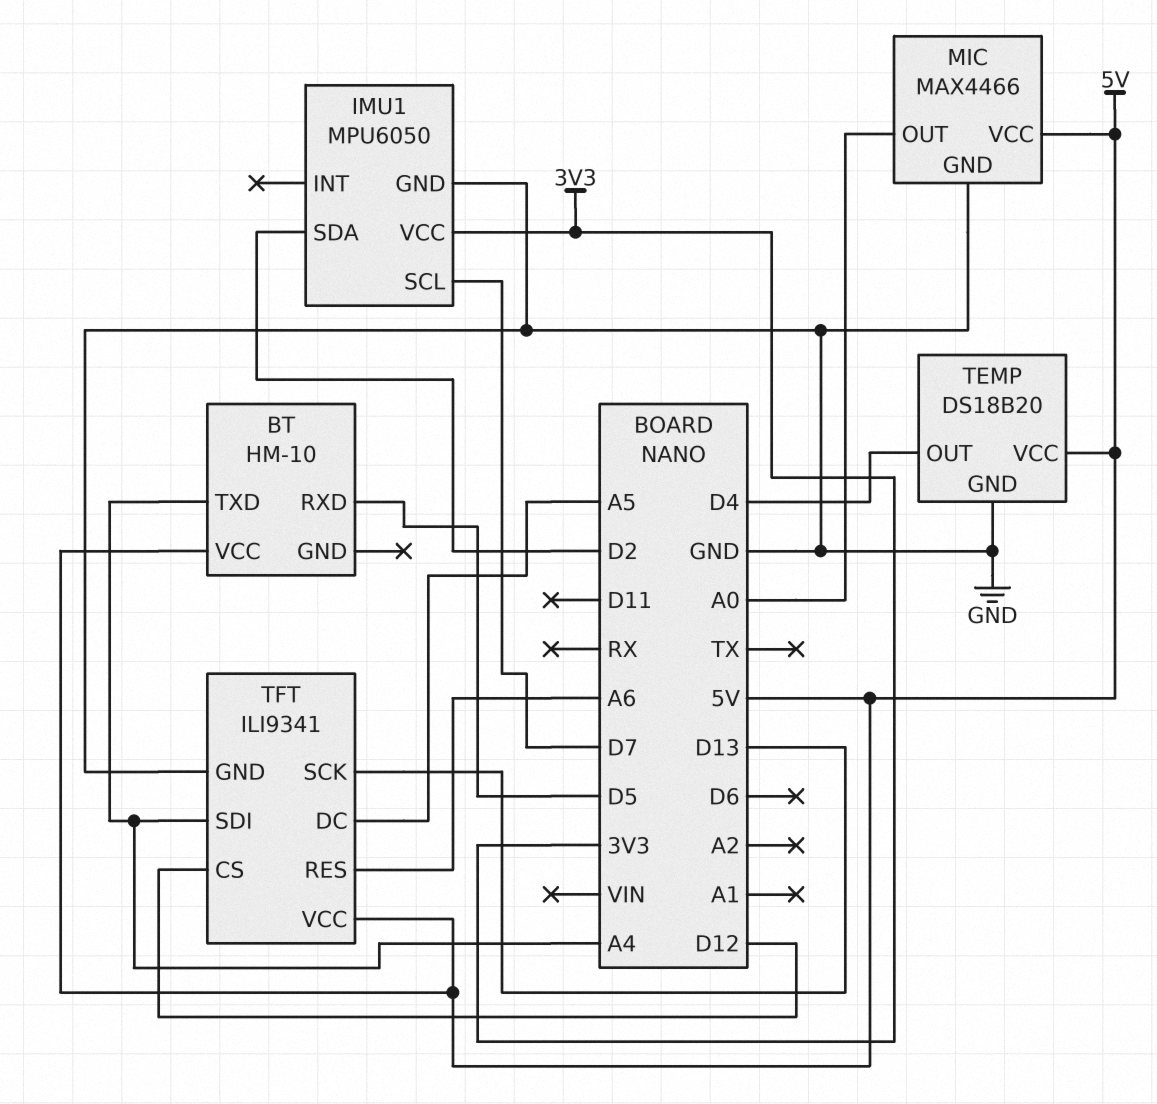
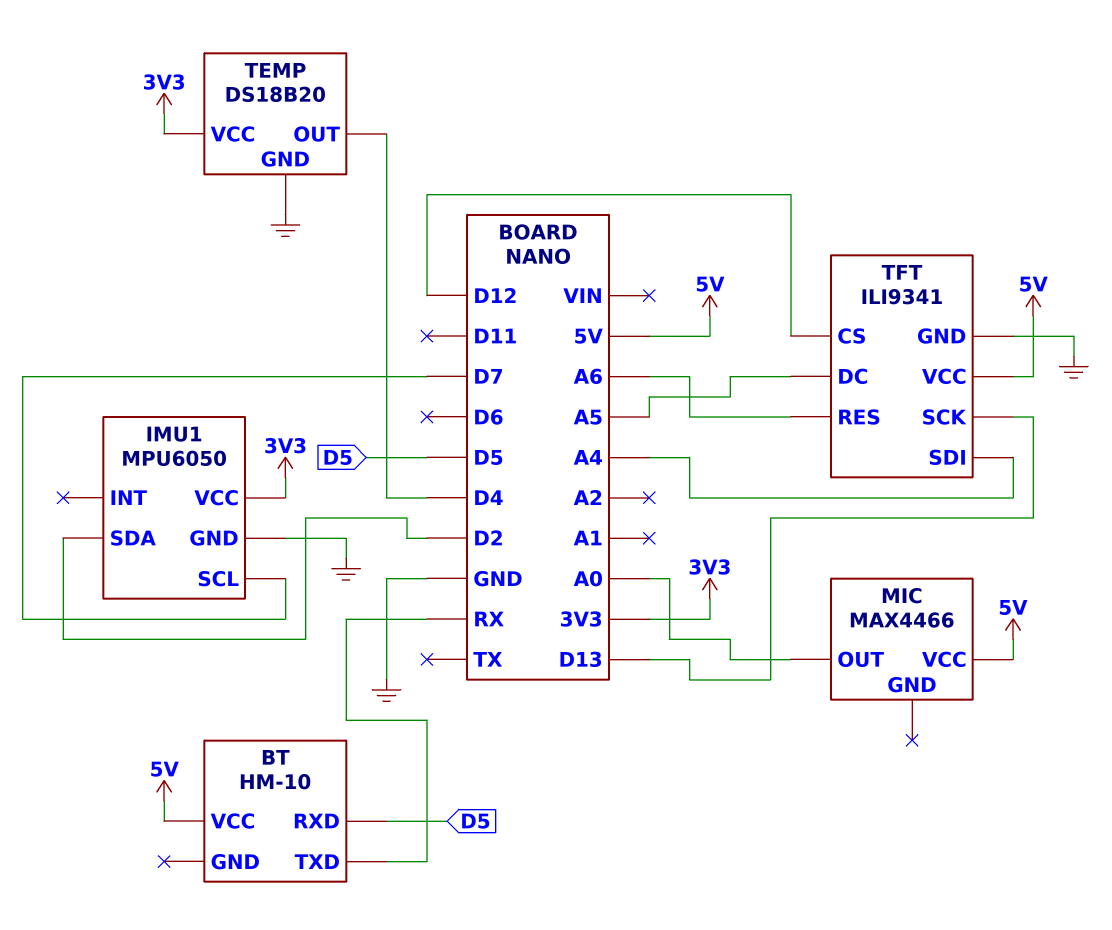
BT pin TXD: A4 -> RX
MIC pin GND: GND -> none
TEMP pin VCC: 5V -> 3V3

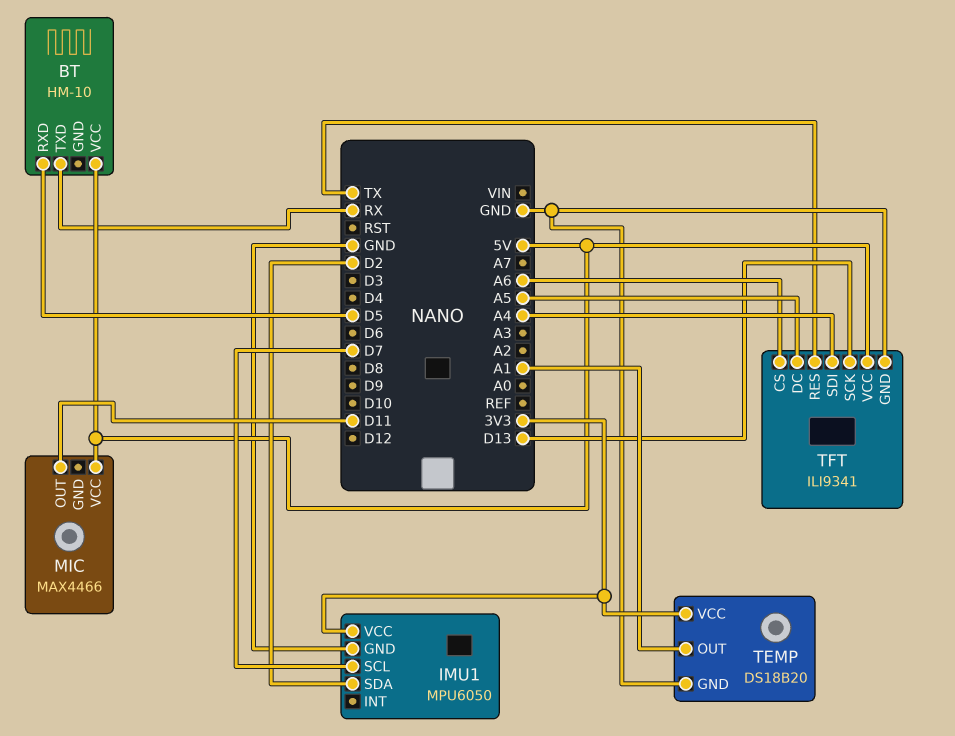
MIC pin OUT: A0 -> D11
TEMP pin OUT: D4 -> A1
TFT pin CS: D12 -> A6
TFT pin RES: A6 -> TX

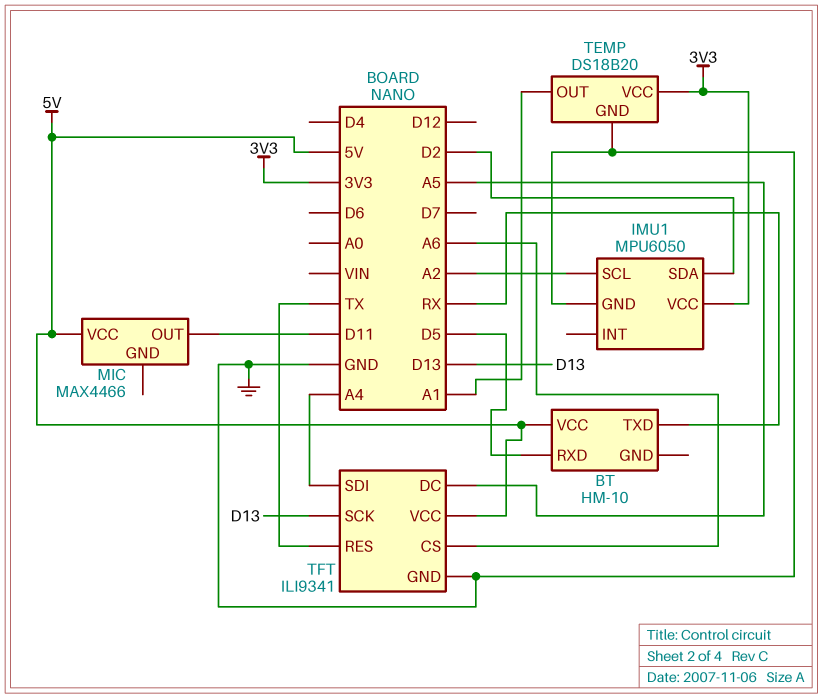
IMU1 pin SCL: D7 -> A2

